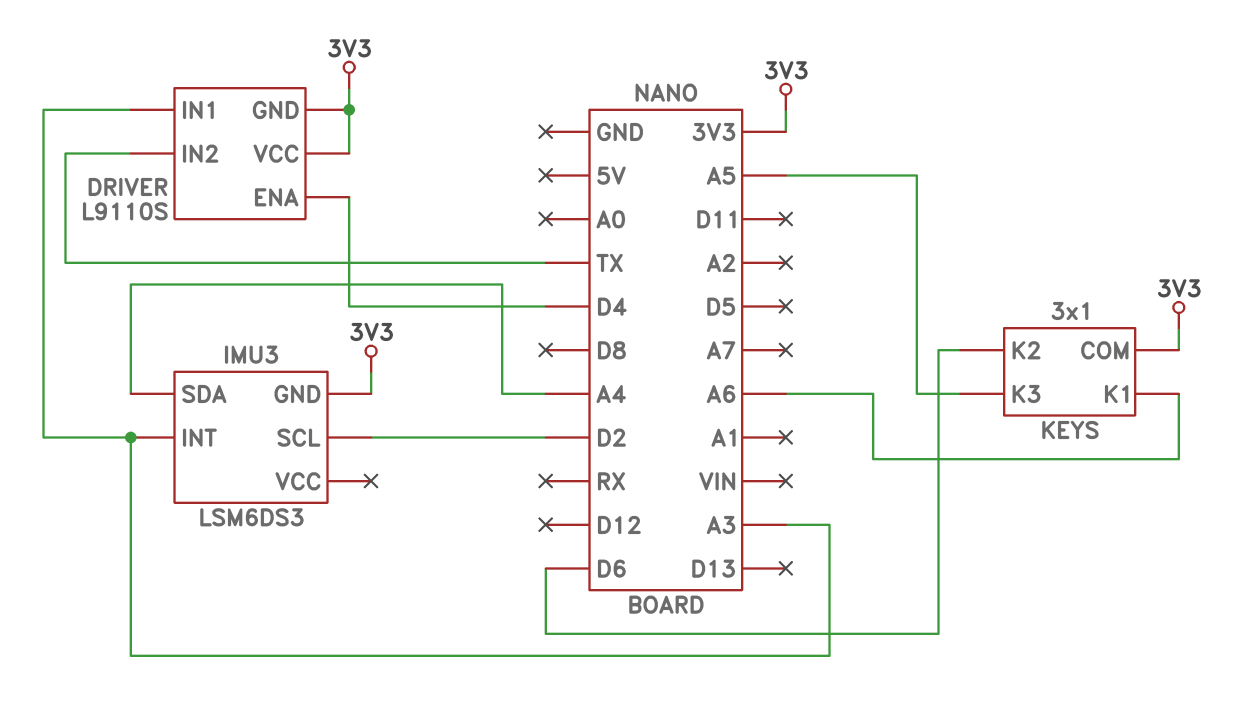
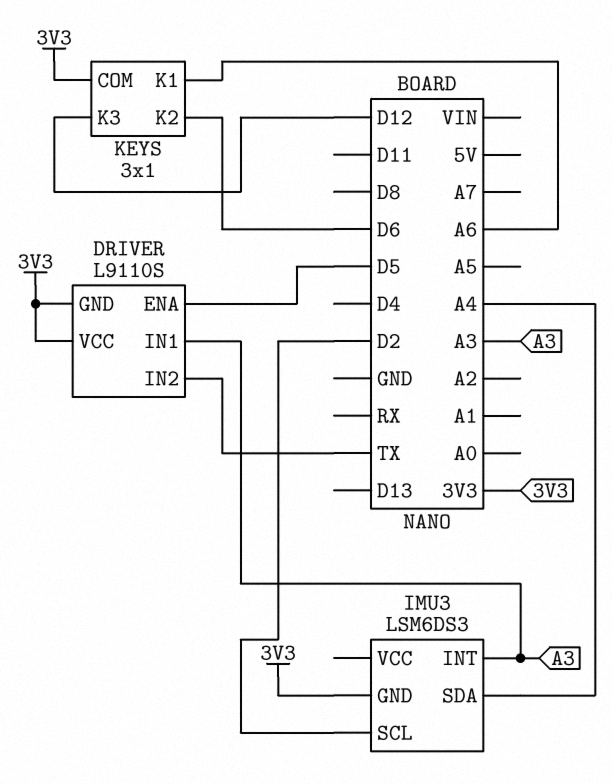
DRIVER pin ENA: D4 -> D5
KEYS pin K3: A5 -> D12

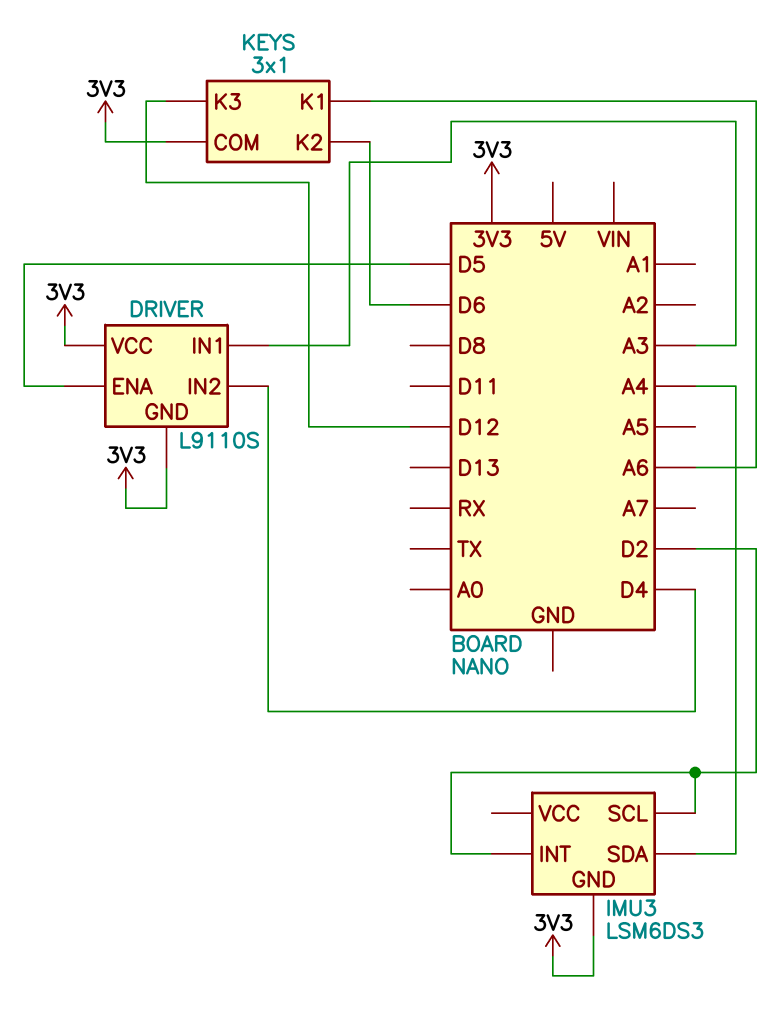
DRIVER pin IN2: TX -> D4
IMU3 pin INT: A3 -> D2

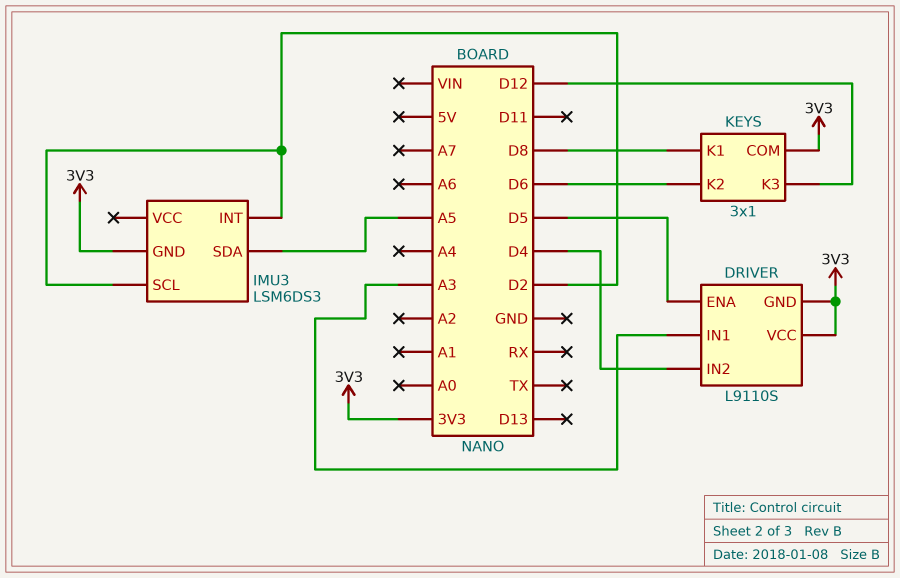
IMU3 pin SDA: A4 -> A5
KEYS pin K1: A6 -> D8

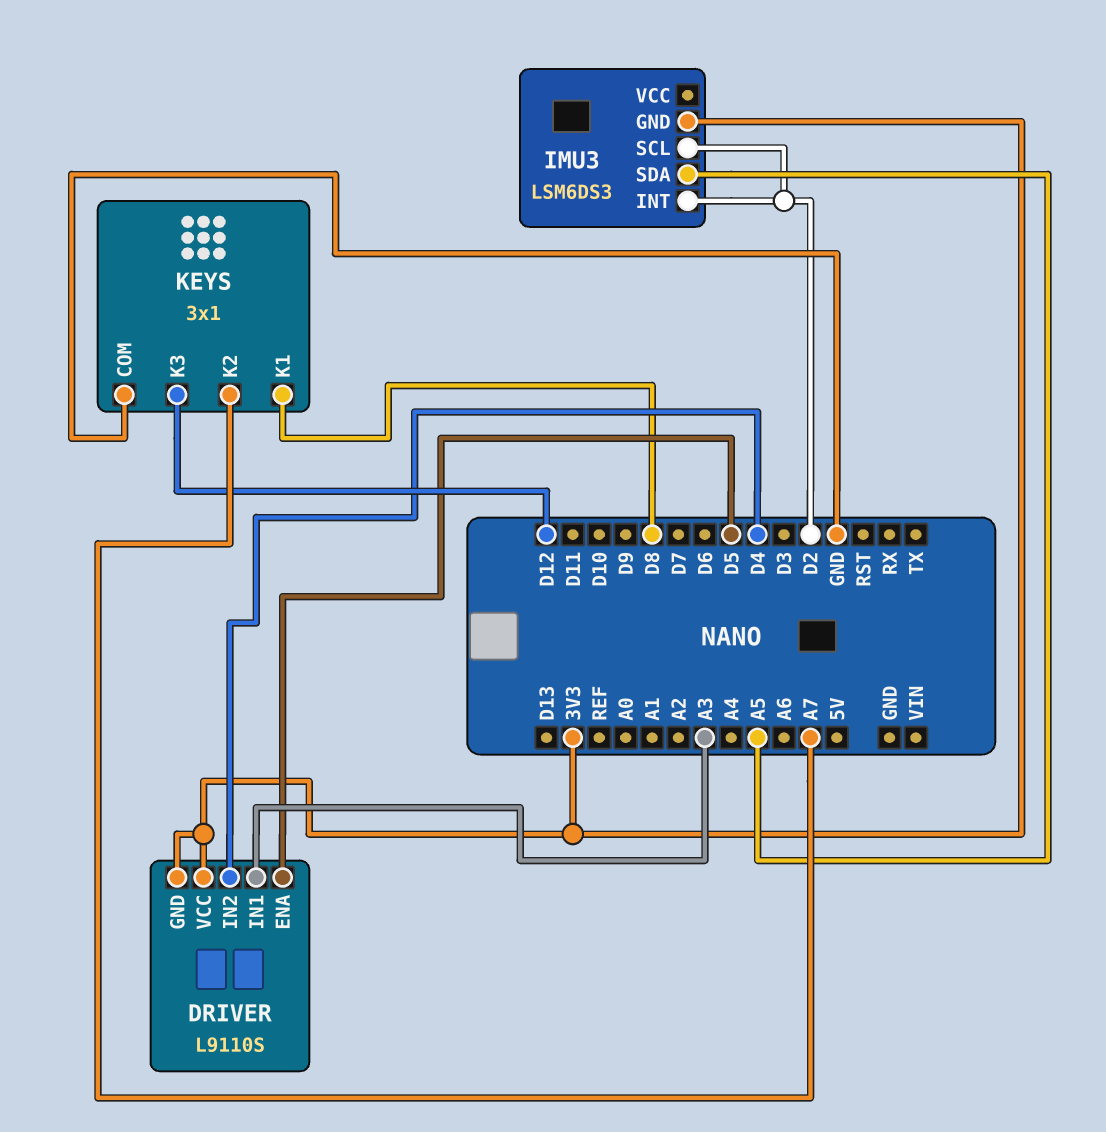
KEYS pin COM: 3V3 -> GND
KEYS pin K2: D6 -> A7

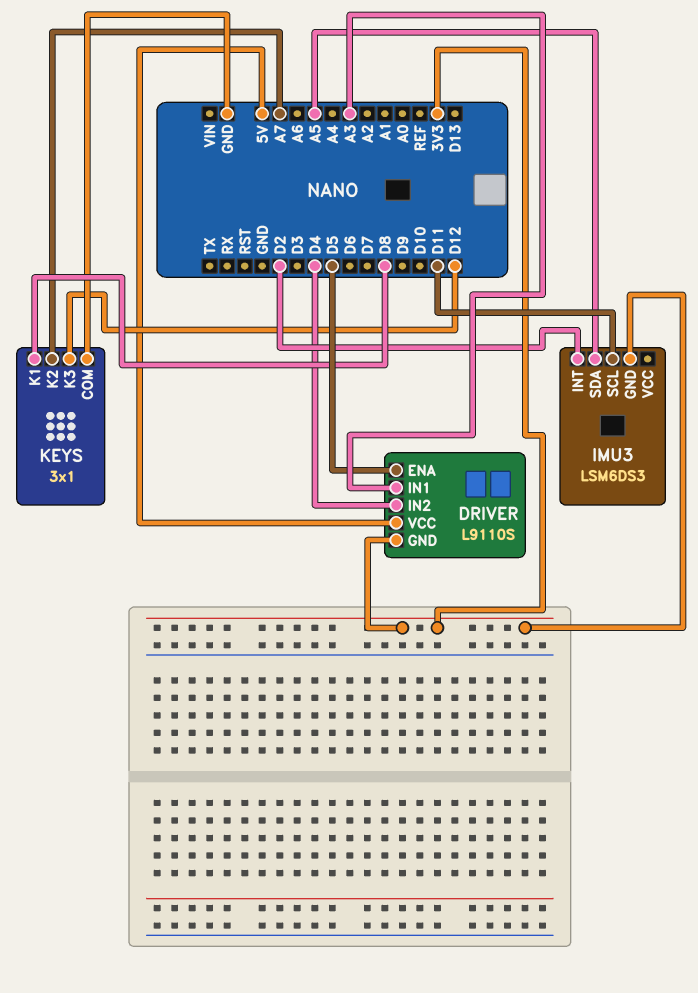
DRIVER pin VCC: 3V3 -> 5V
IMU3 pin SCL: D2 -> D11

